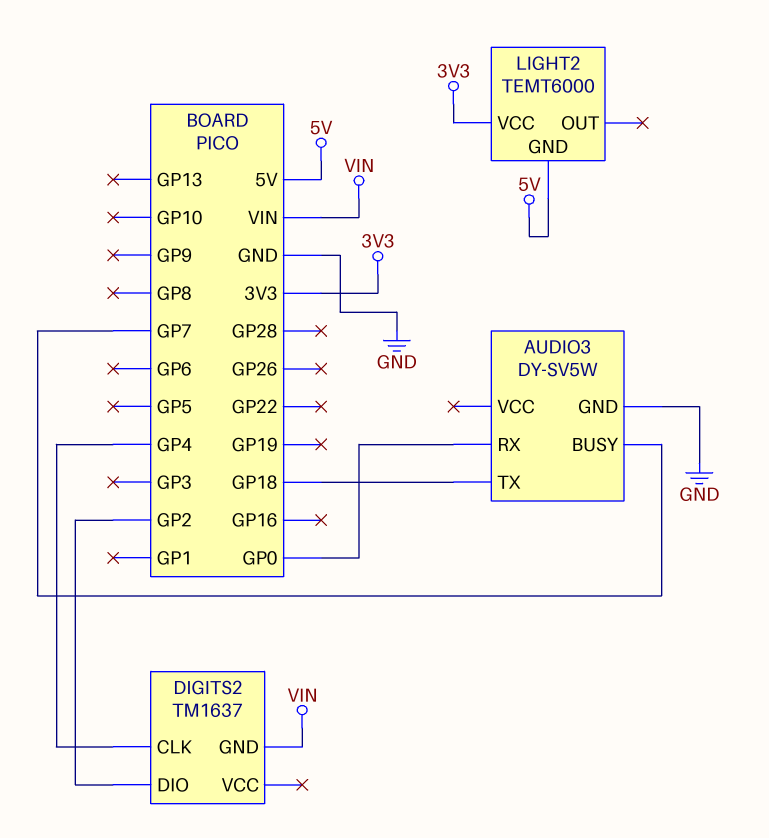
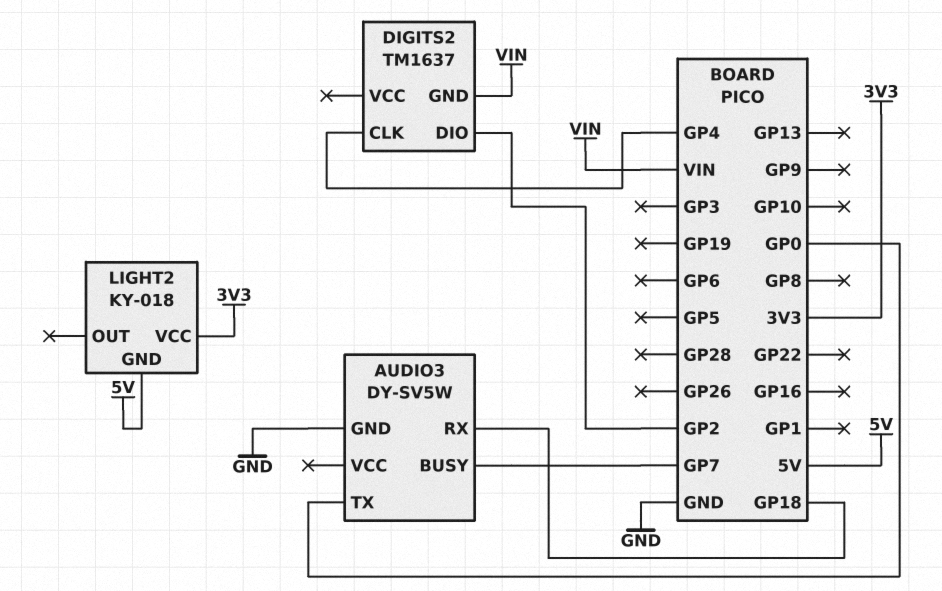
AUDIO3 pin RX: GP0 -> GP18
AUDIO3 pin TX: GP18 -> GP0
LIGHT2: TEMT6000 -> KY-018

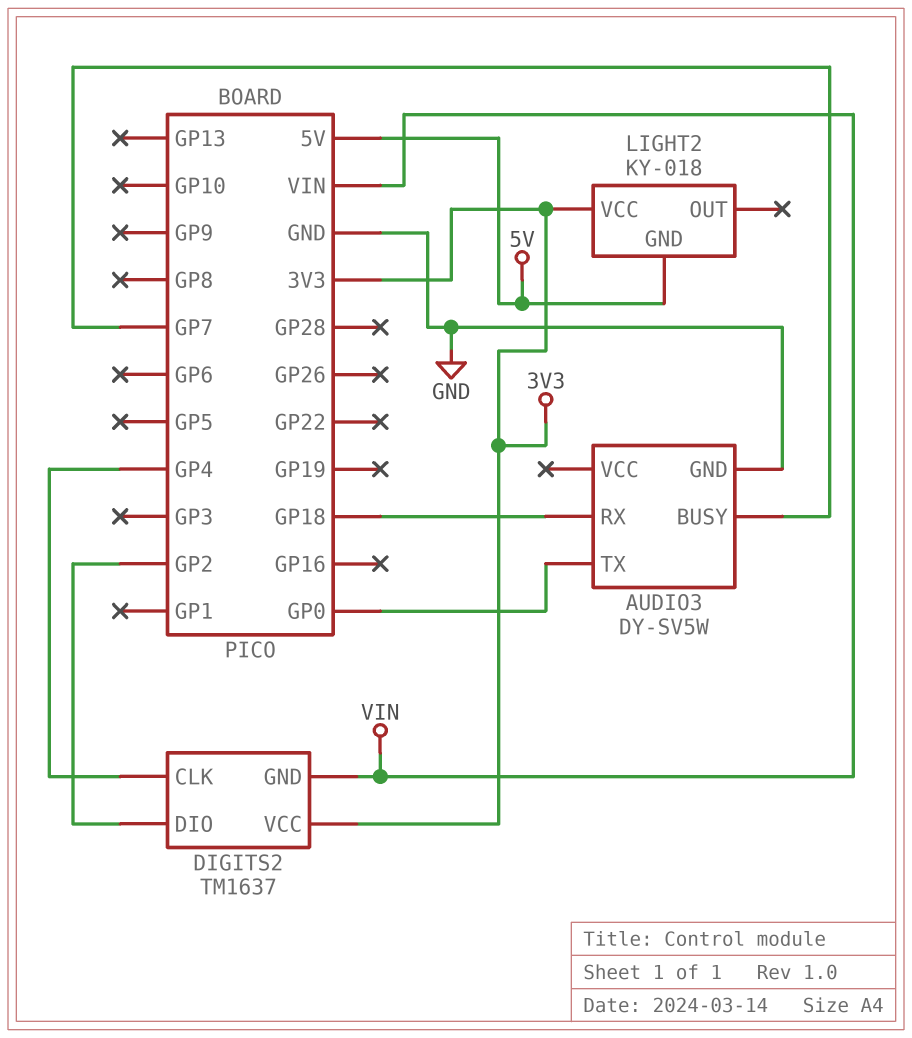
DIGITS2 pin VCC: none -> 3V3

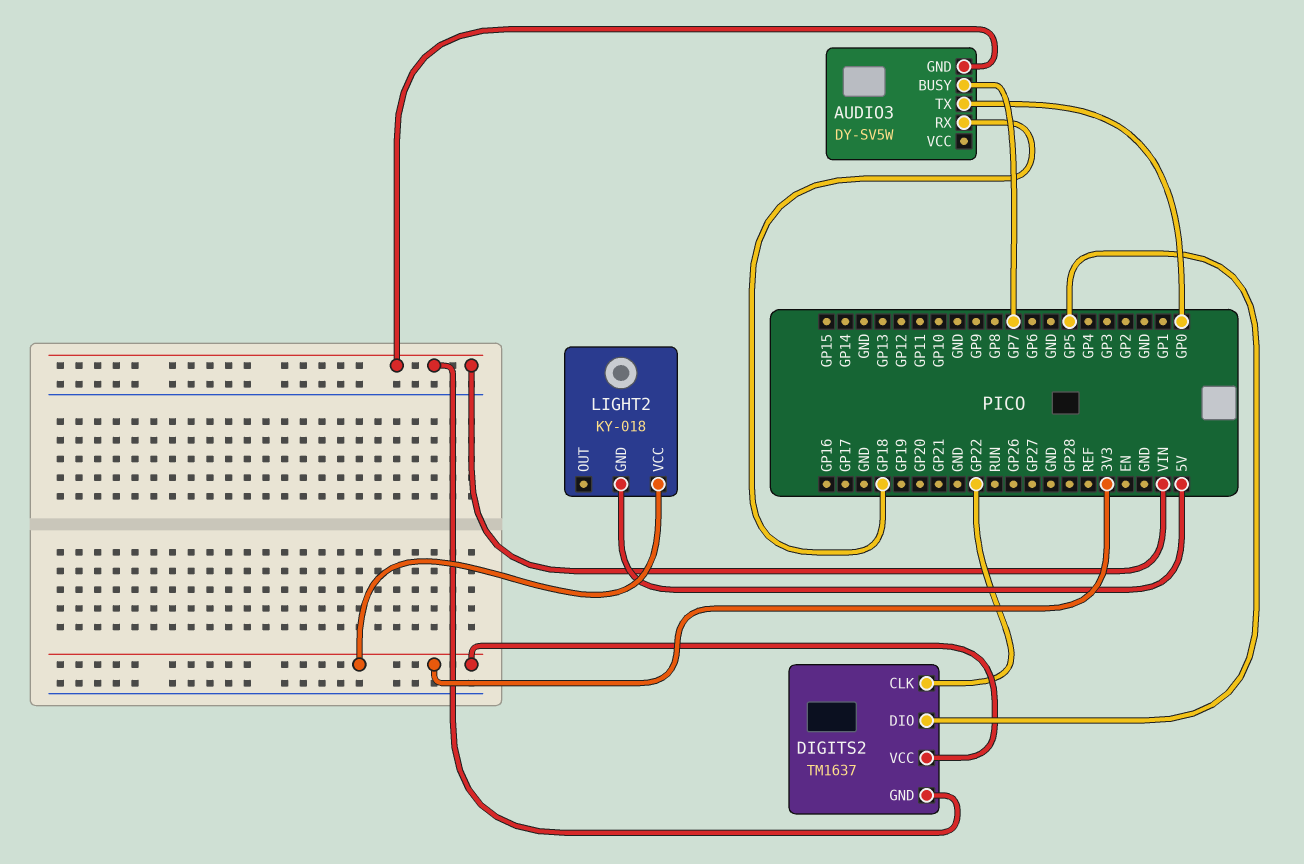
AUDIO3 pin GND: GND -> VIN
DIGITS2 pin CLK: GP4 -> GP22
DIGITS2 pin DIO: GP2 -> GP5

